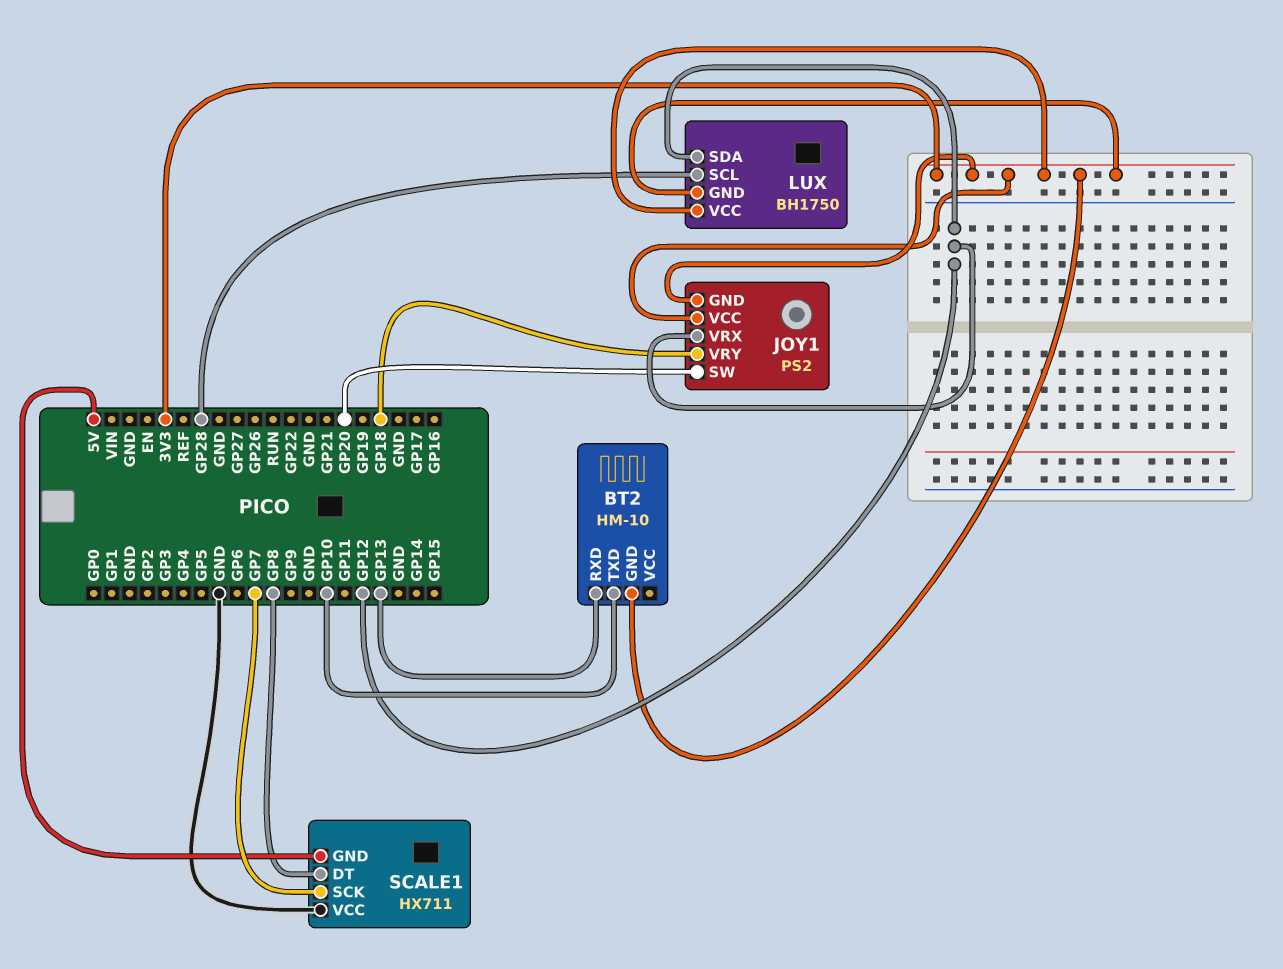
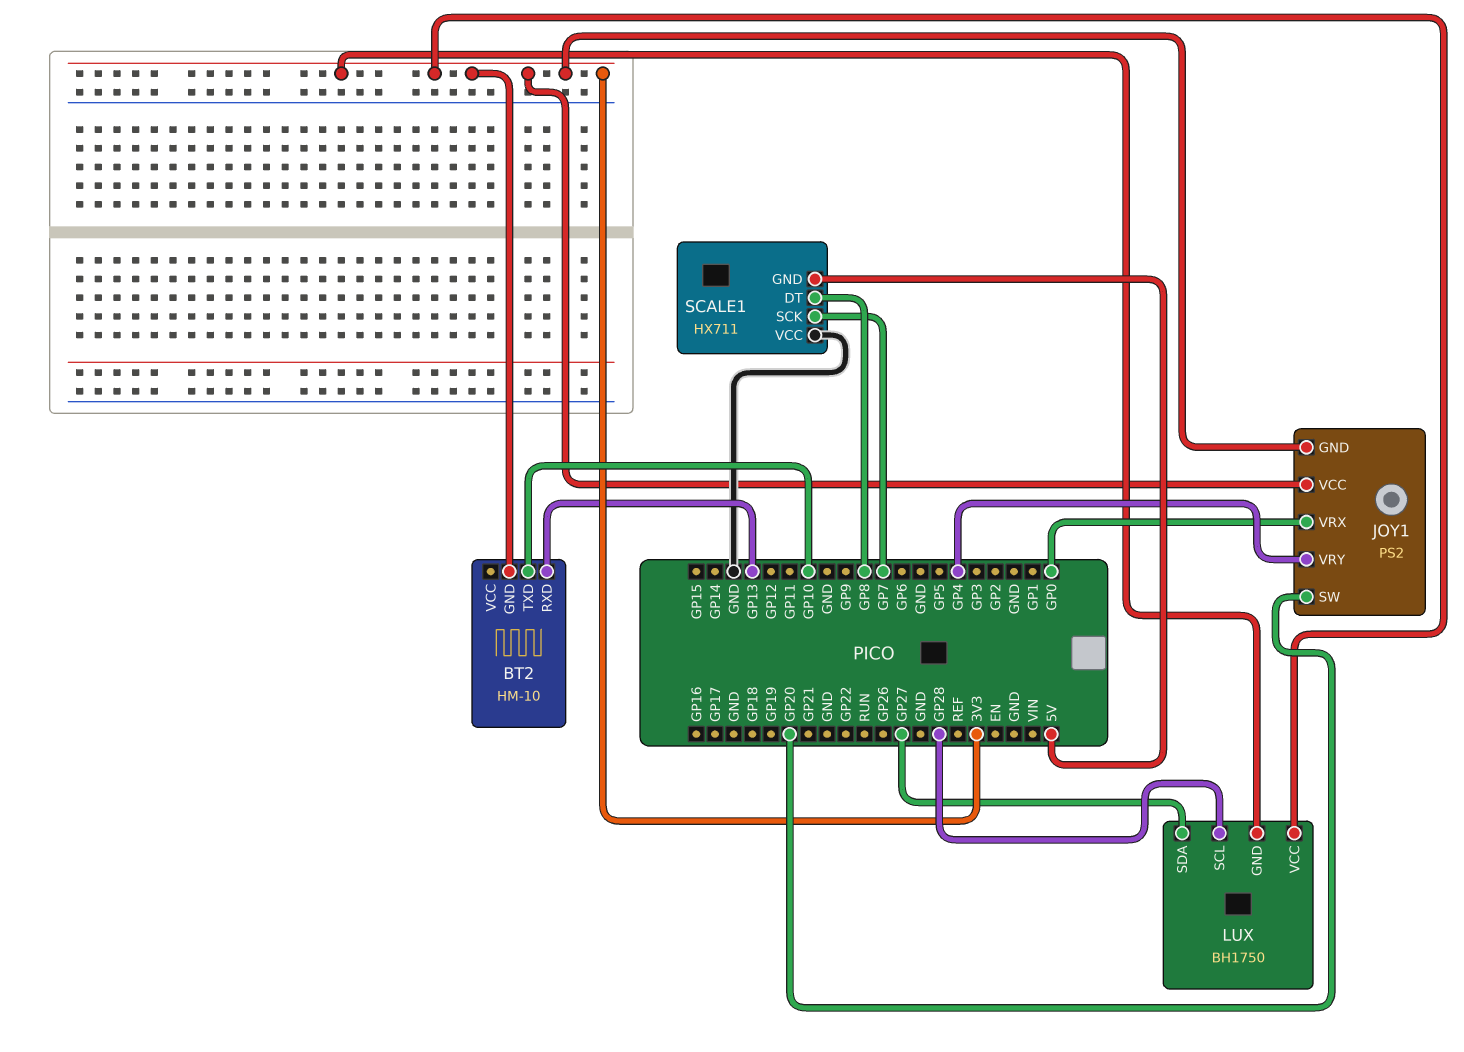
JOY1 pin VRX: GP12 -> GP0
JOY1 pin VRY: GP18 -> GP4
LUX pin SDA: GP12 -> GP27

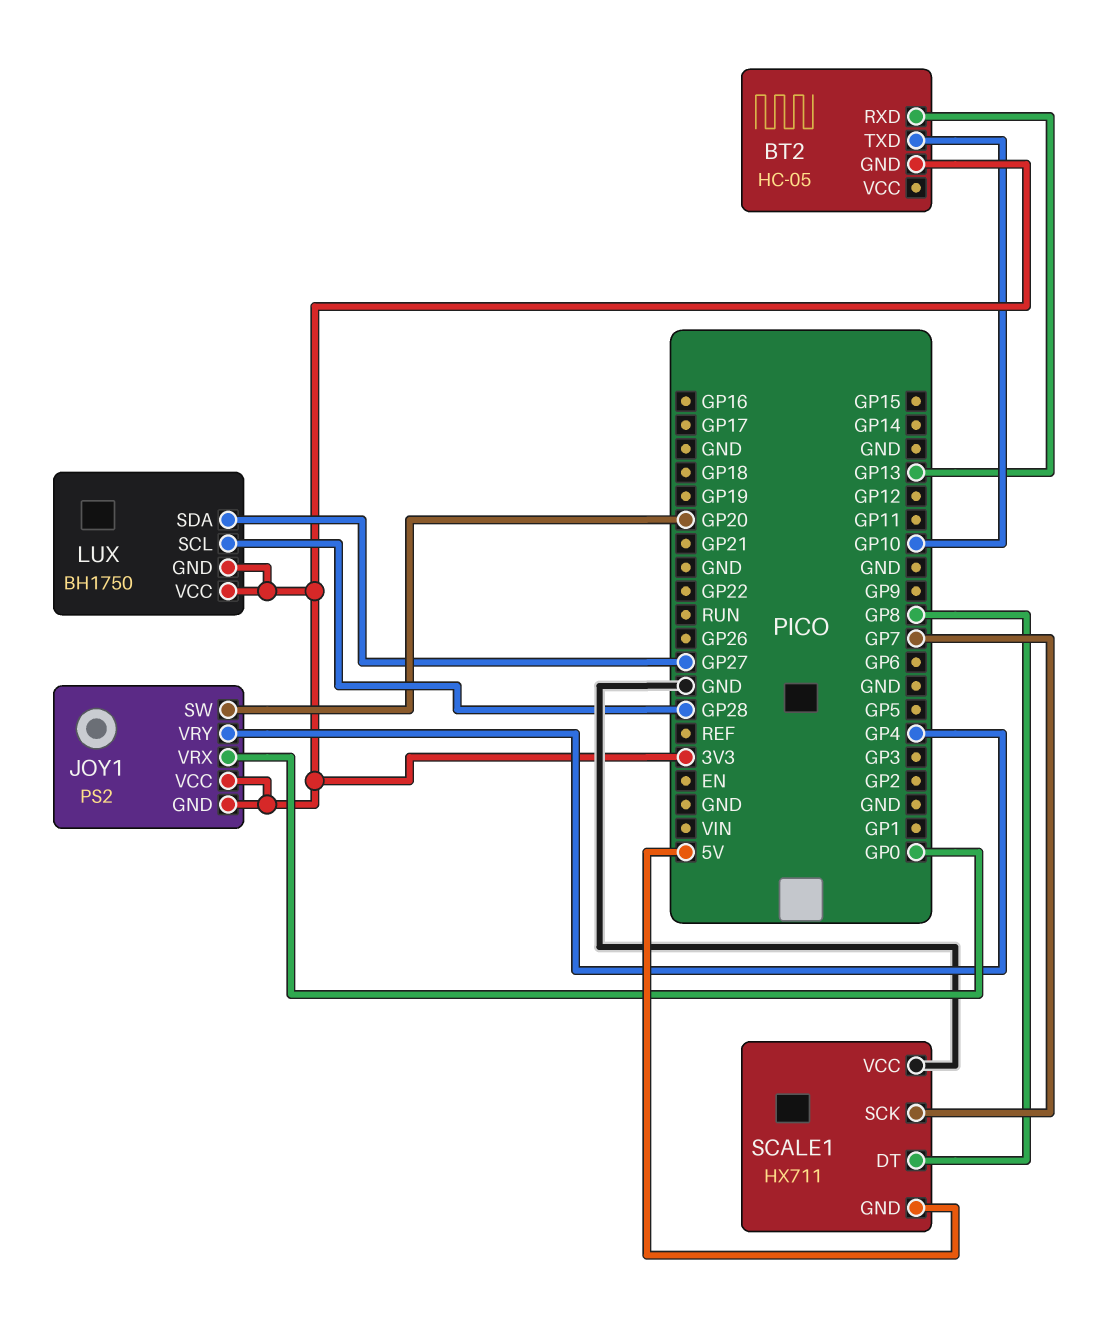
BT2: HM-10 -> HC-05

